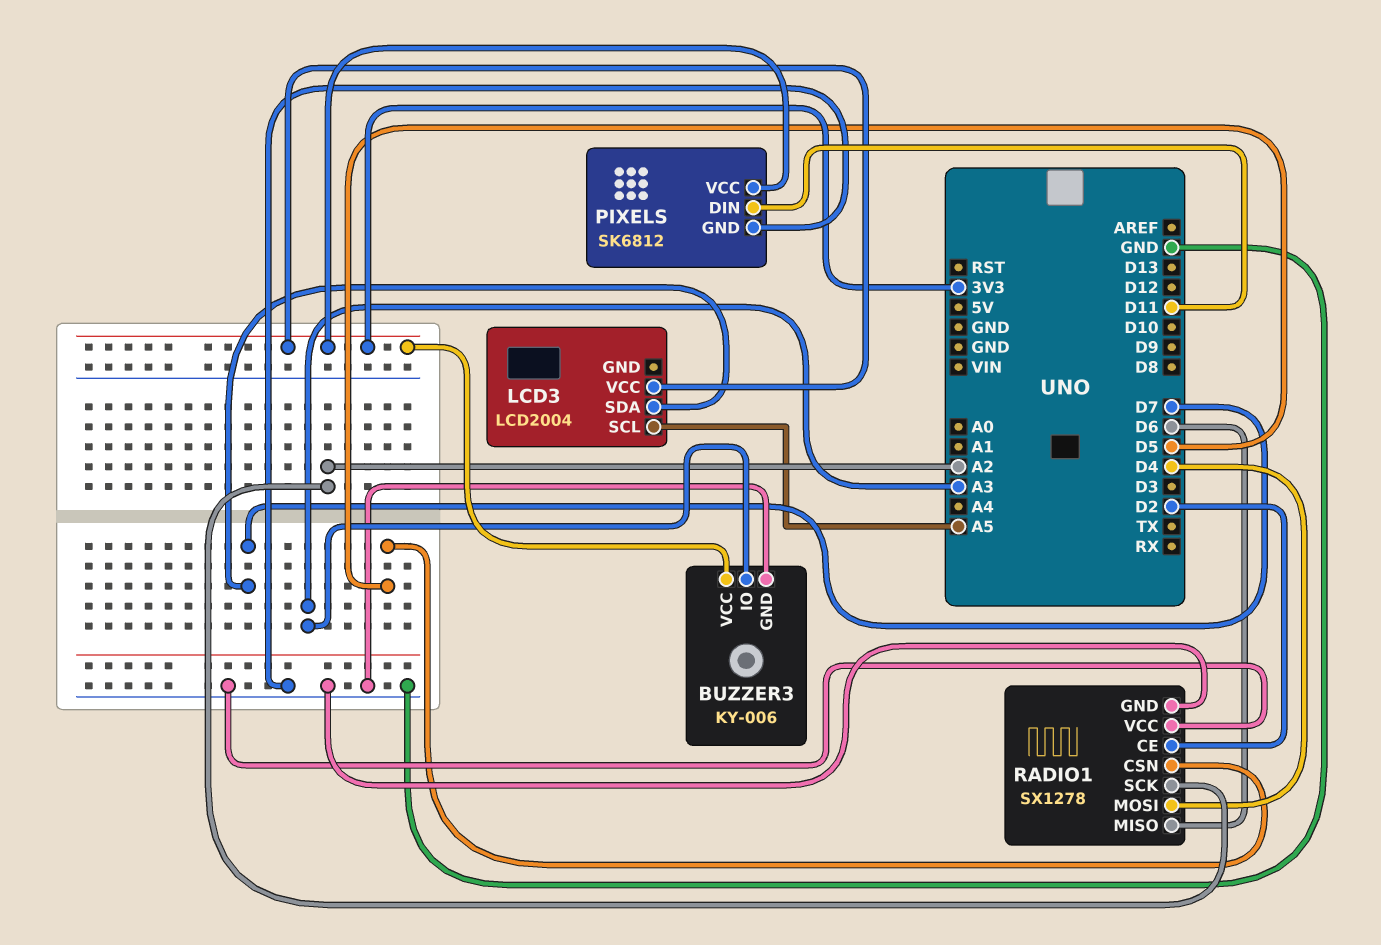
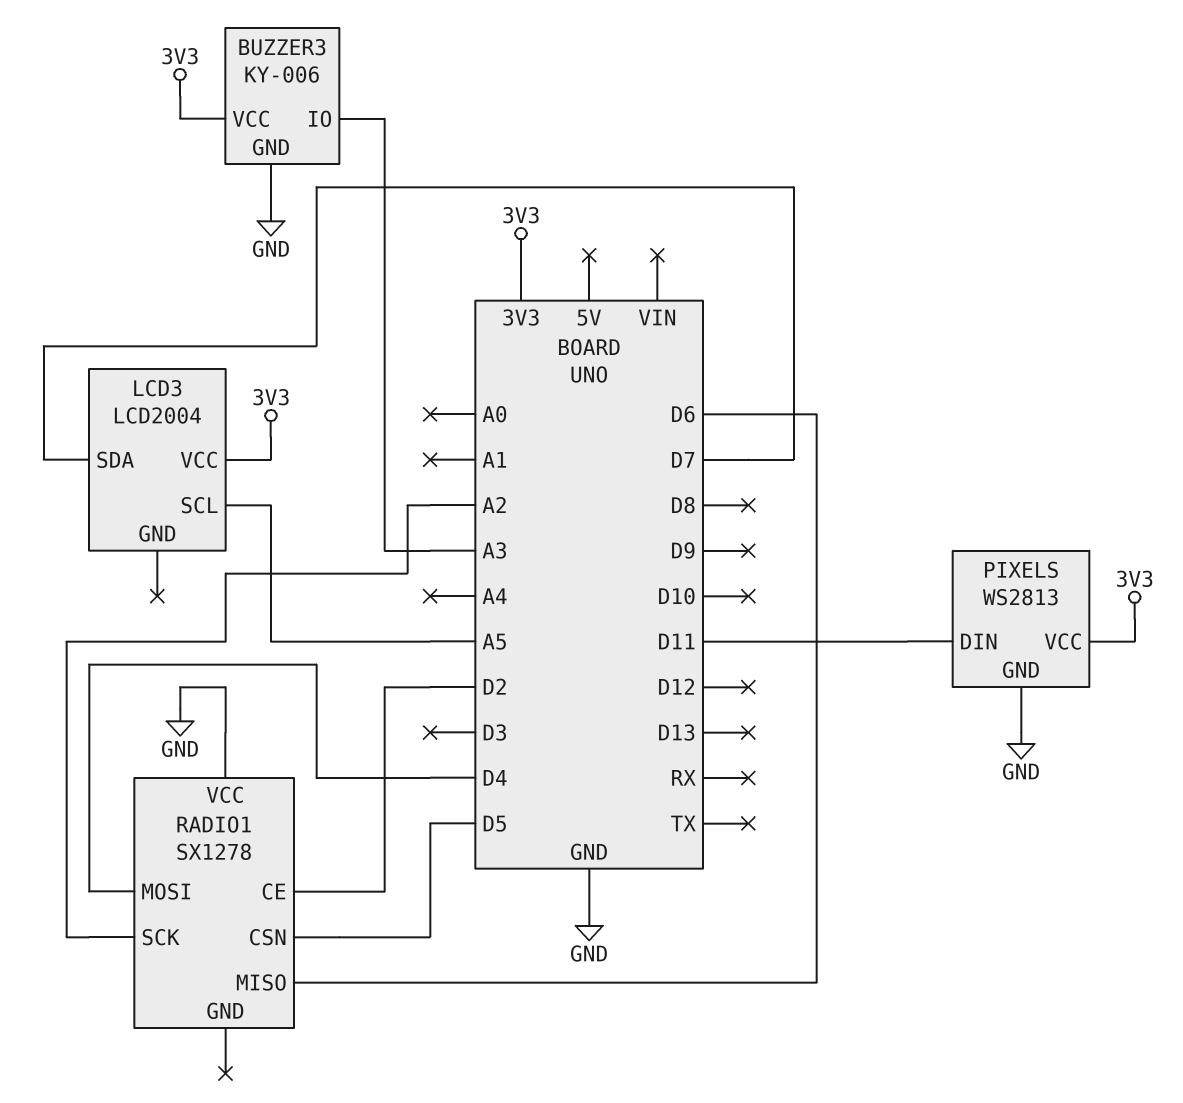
PIXELS: SK6812 -> WS2813
RADIO1 pin GND: GND -> none

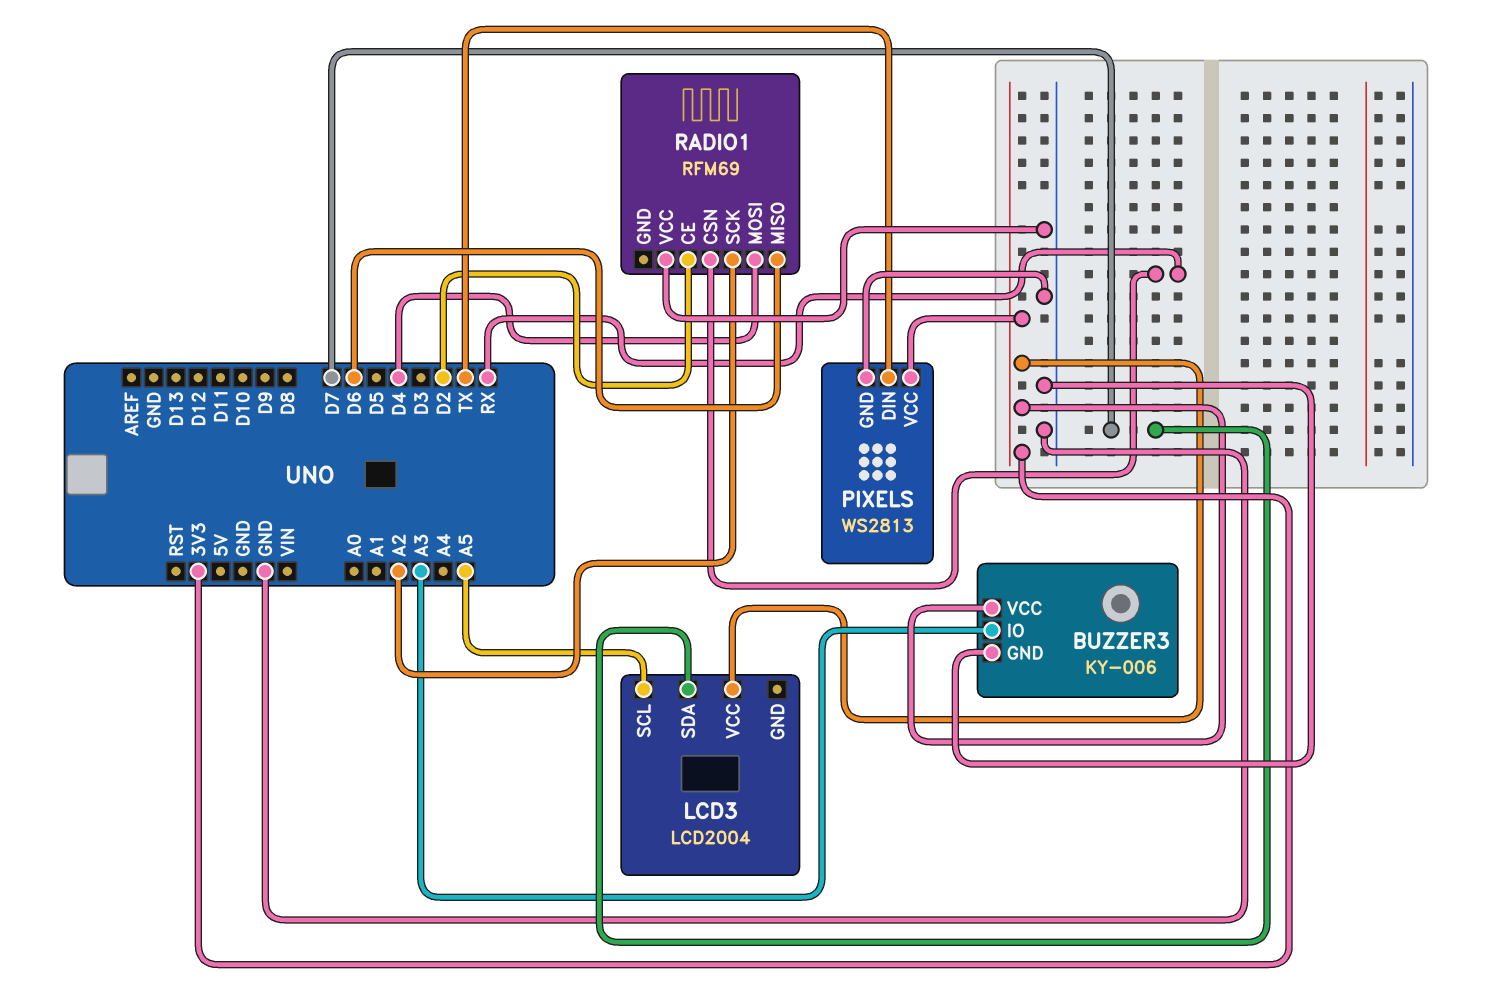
PIXELS pin DIN: D11 -> TX
RADIO1: SX1278 -> RFM69
RADIO1 pin CSN: D5 -> RX

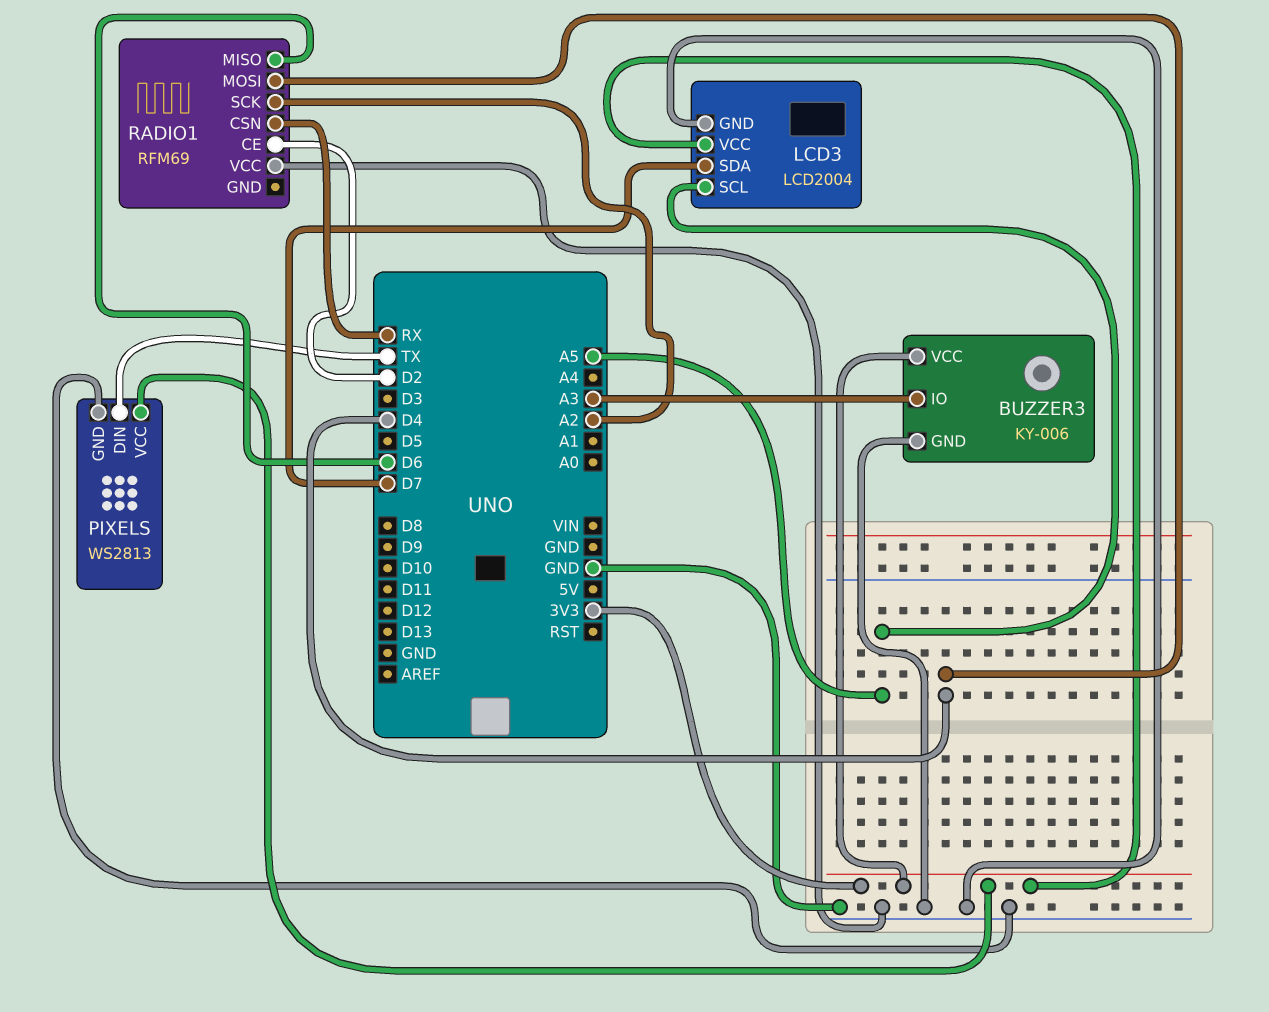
LCD3 pin GND: none -> GND

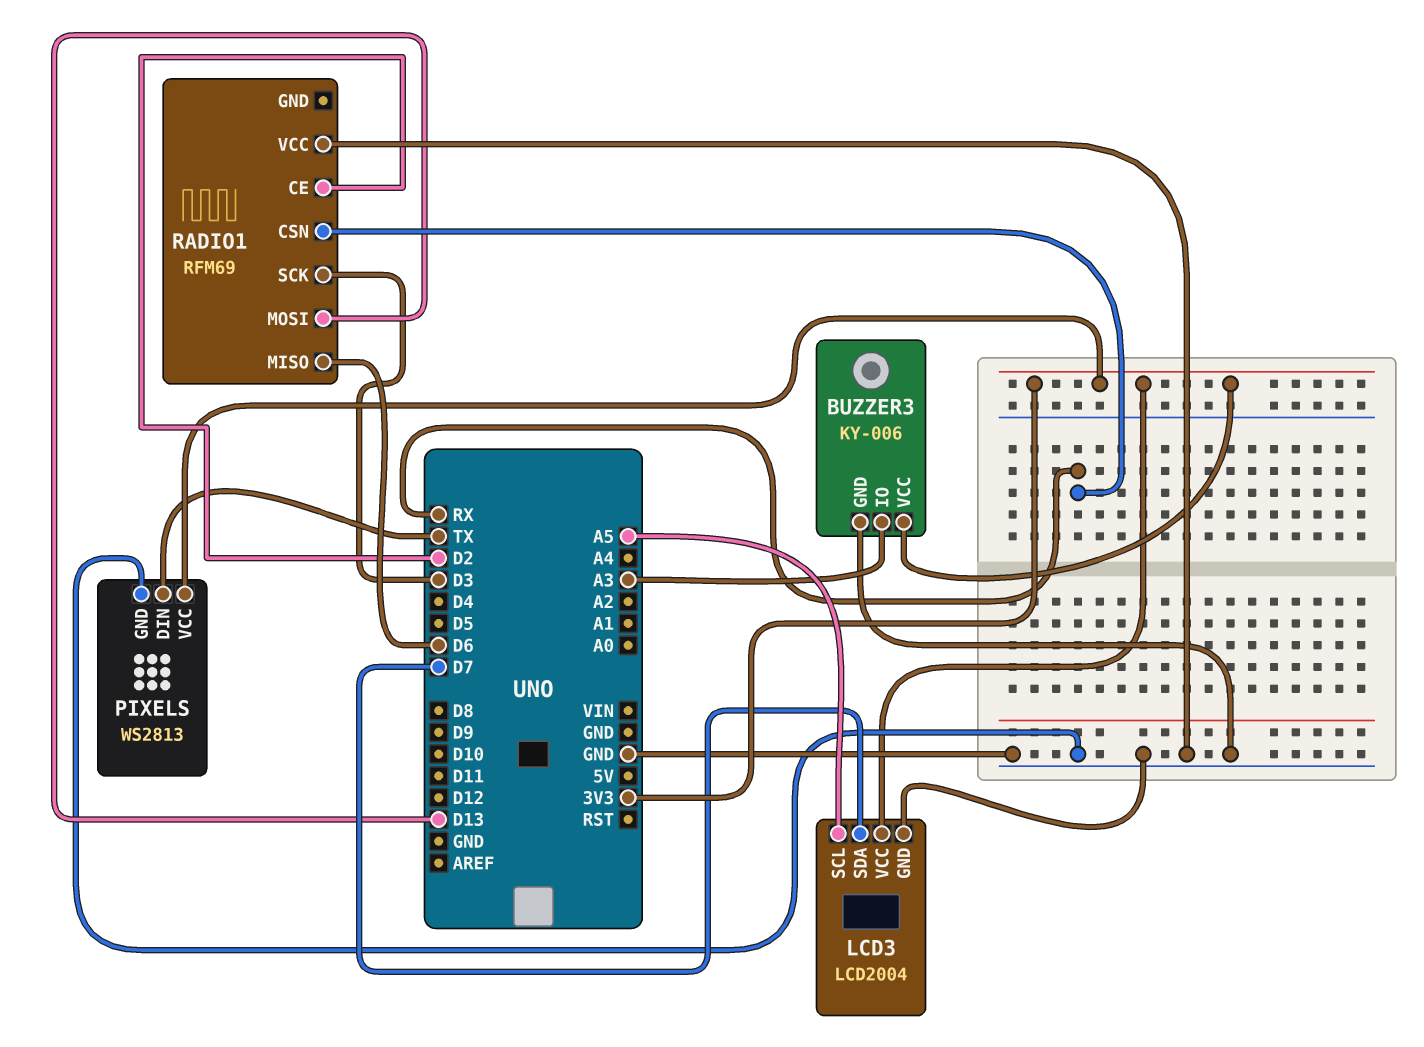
RADIO1 pin MOSI: D4 -> D13
RADIO1 pin SCK: A2 -> D3

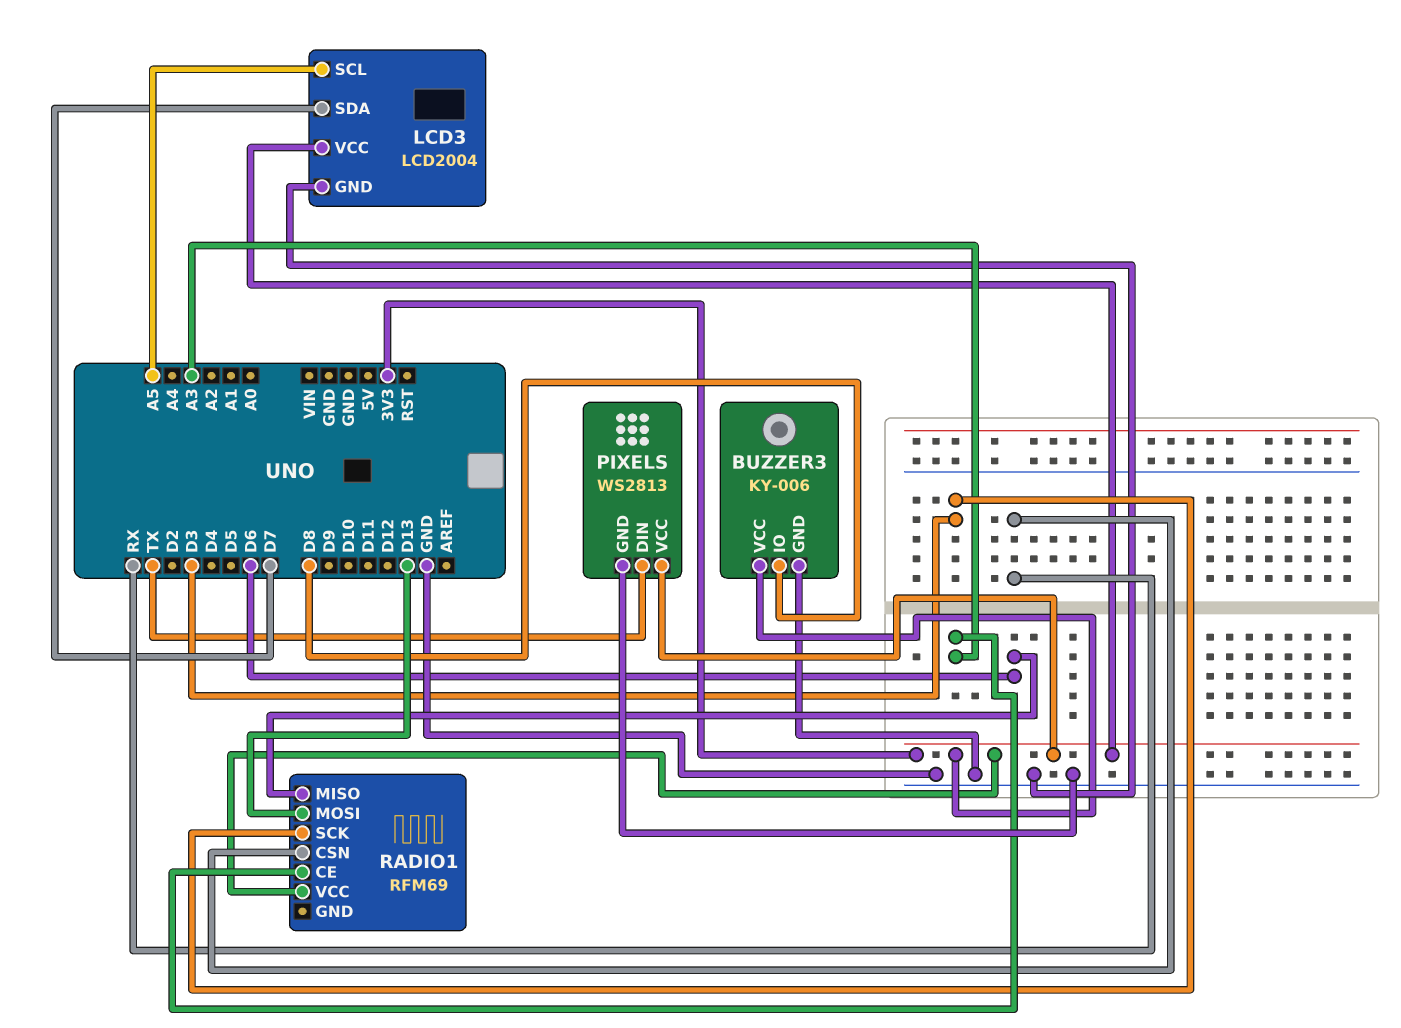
BUZZER3 pin IO: A3 -> D8
RADIO1 pin CE: D2 -> A3
RADIO1 pin VCC: GND -> 3V3

